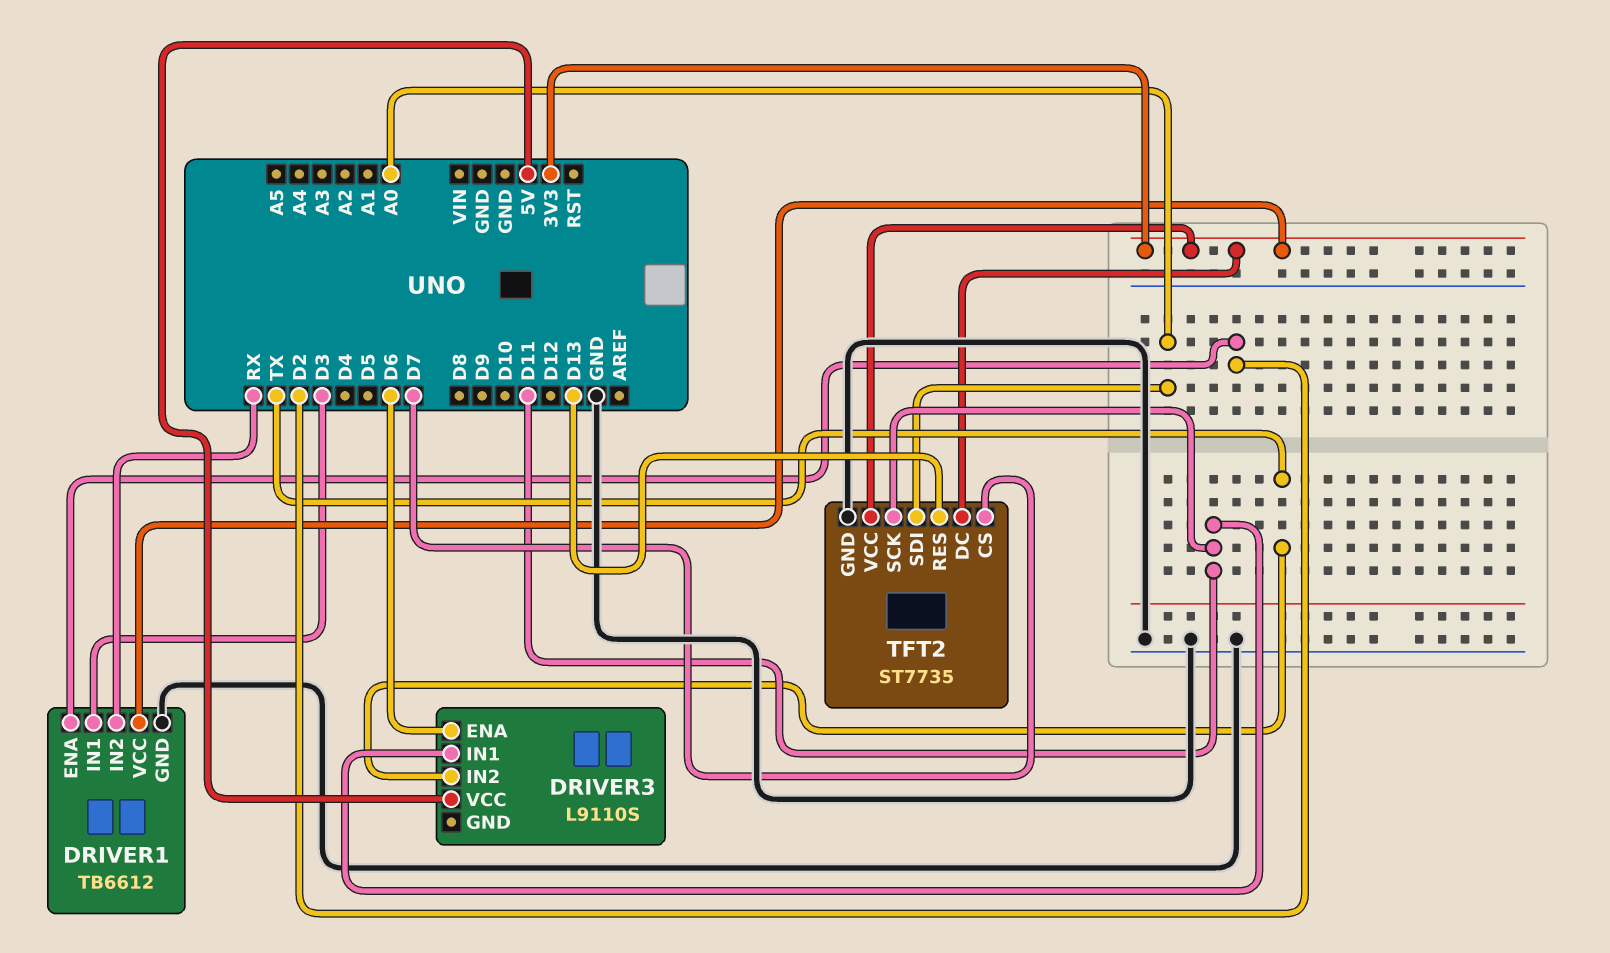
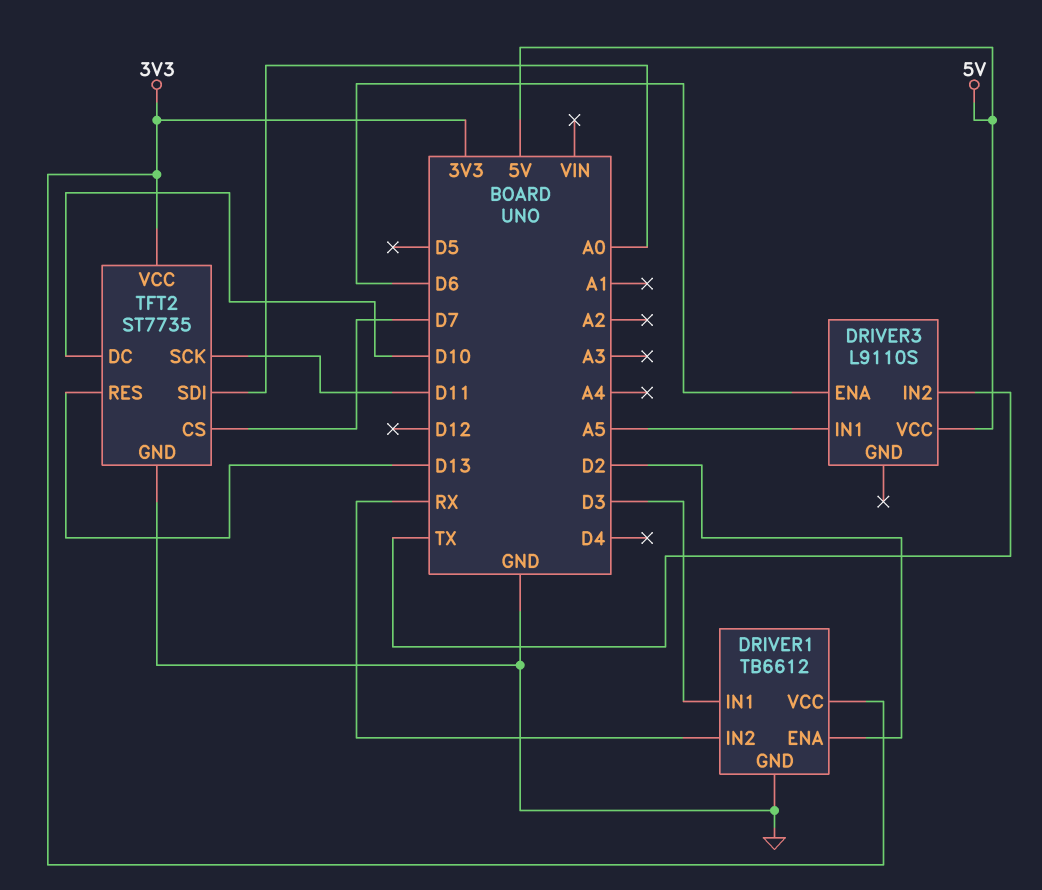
DRIVER3 pin IN1: D11 -> A5
TFT2 pin DC: 3V3 -> D10

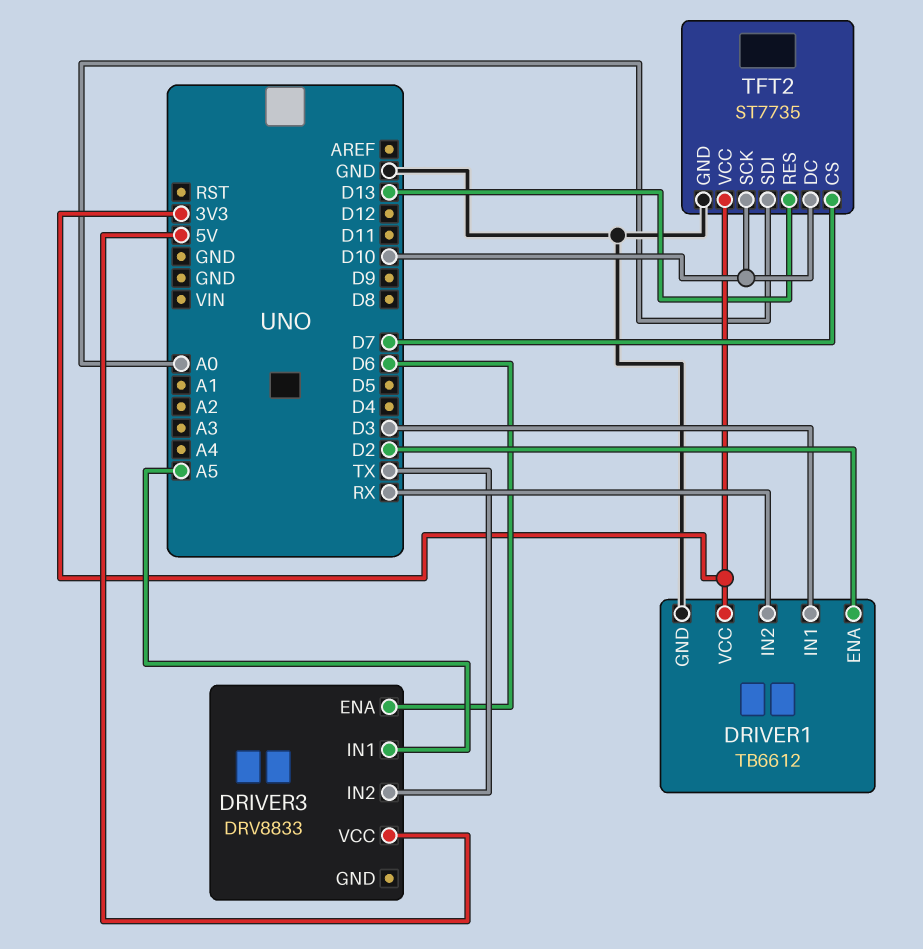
DRIVER3: L9110S -> DRV8833
TFT2 pin SCK: D11 -> D10

